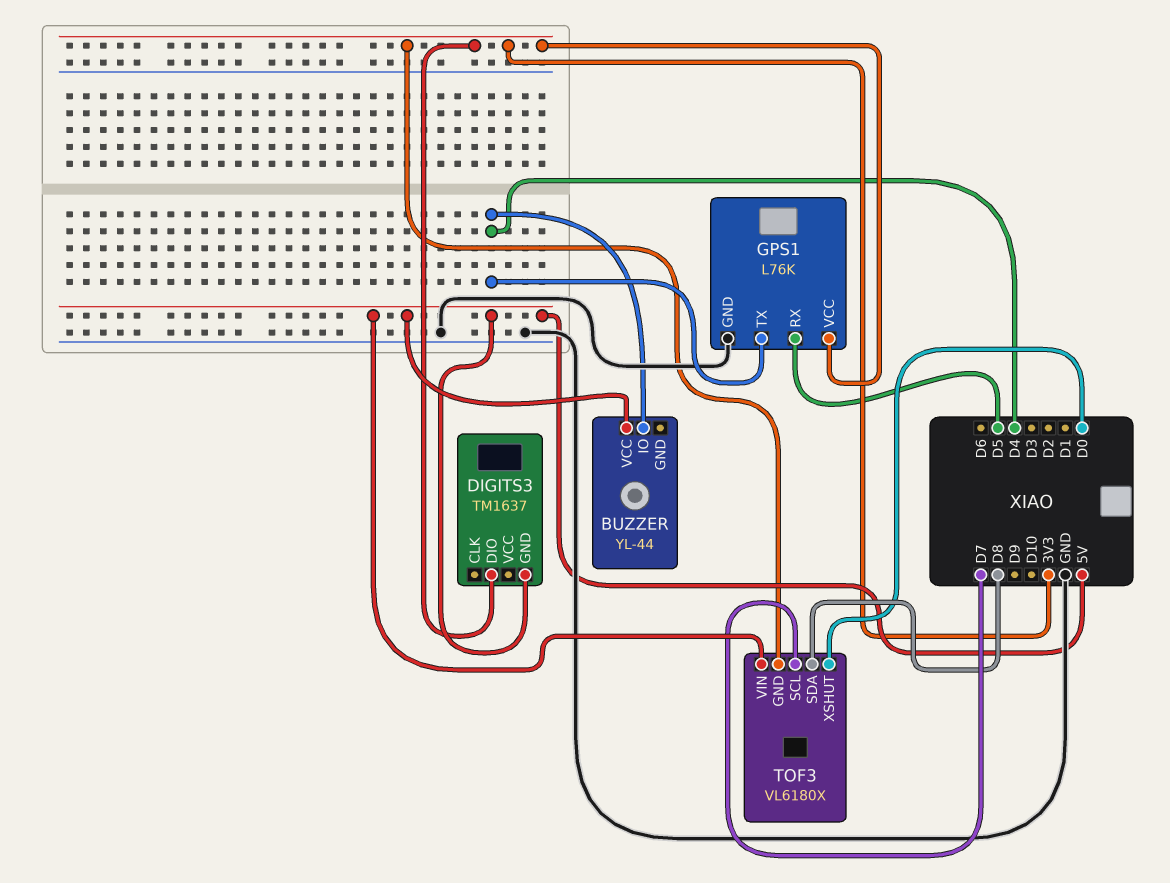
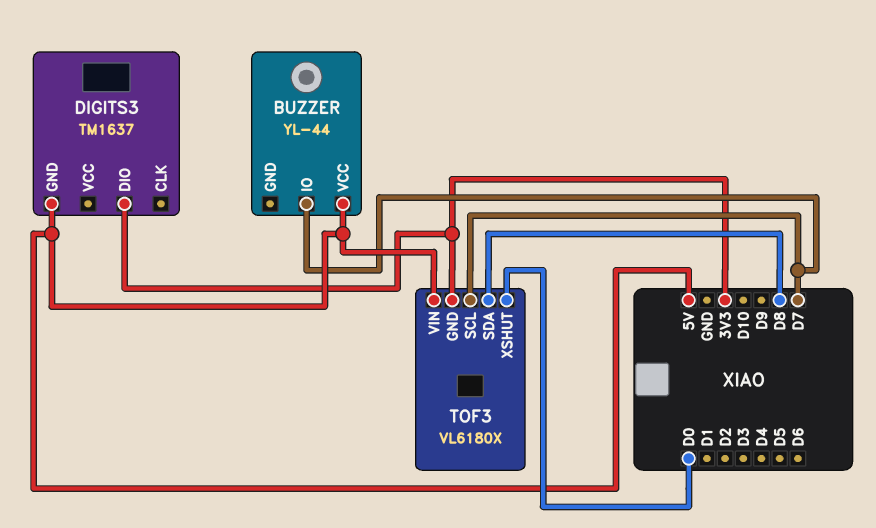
BUZZER pin IO: D4 -> D7
GPS1: L76K -> none
GPS1 pin GND: GND -> none
GPS1 pin RX: D5 -> none
GPS1 pin TX: D4 -> none
GPS1 pin VCC: 3V3 -> none

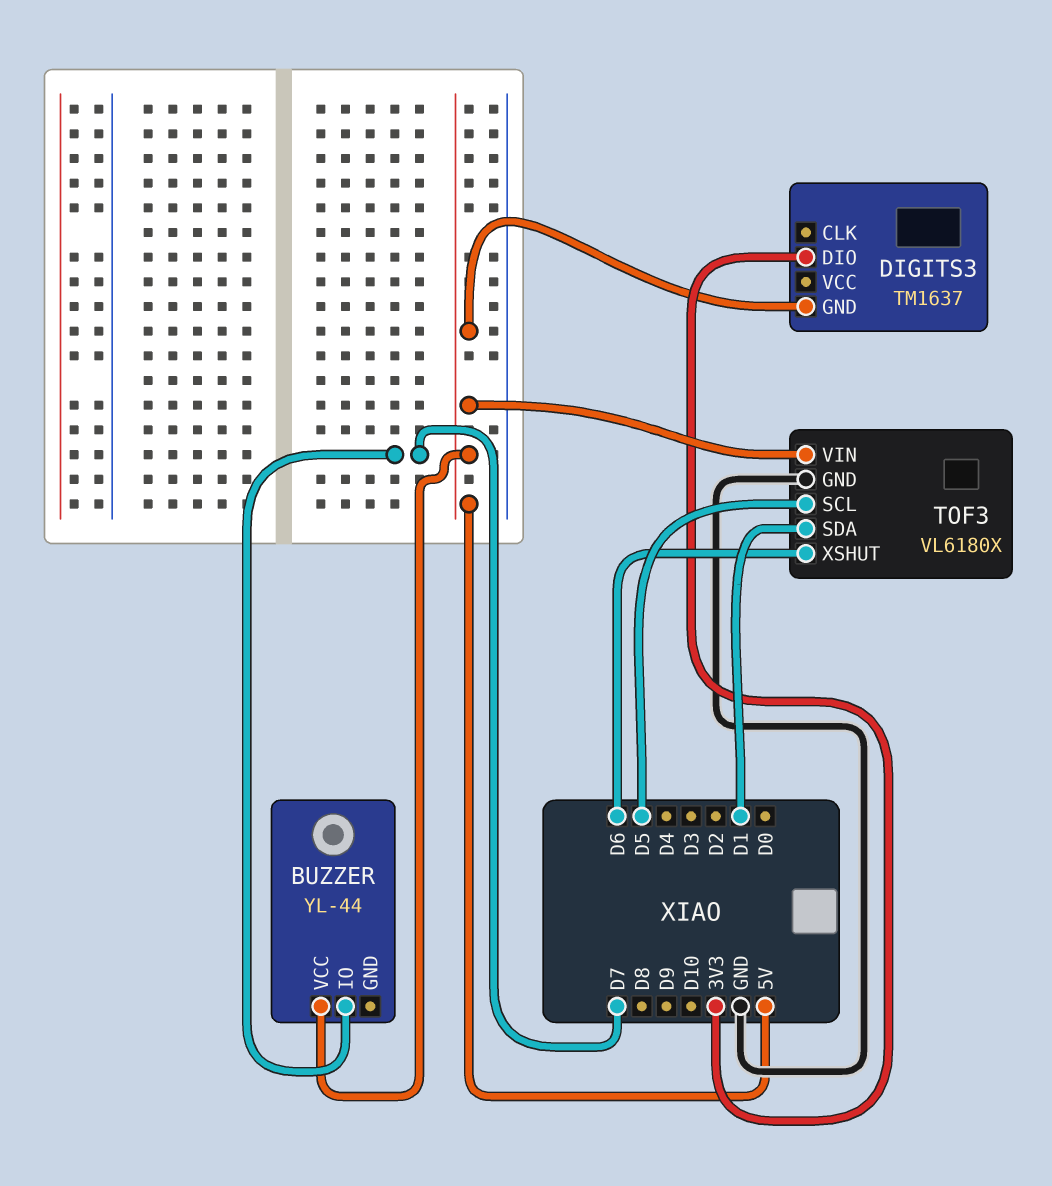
TOF3 pin GND: 3V3 -> GND
TOF3 pin SCL: D7 -> D5
TOF3 pin SDA: D8 -> D1
TOF3 pin XSHUT: D0 -> D6

